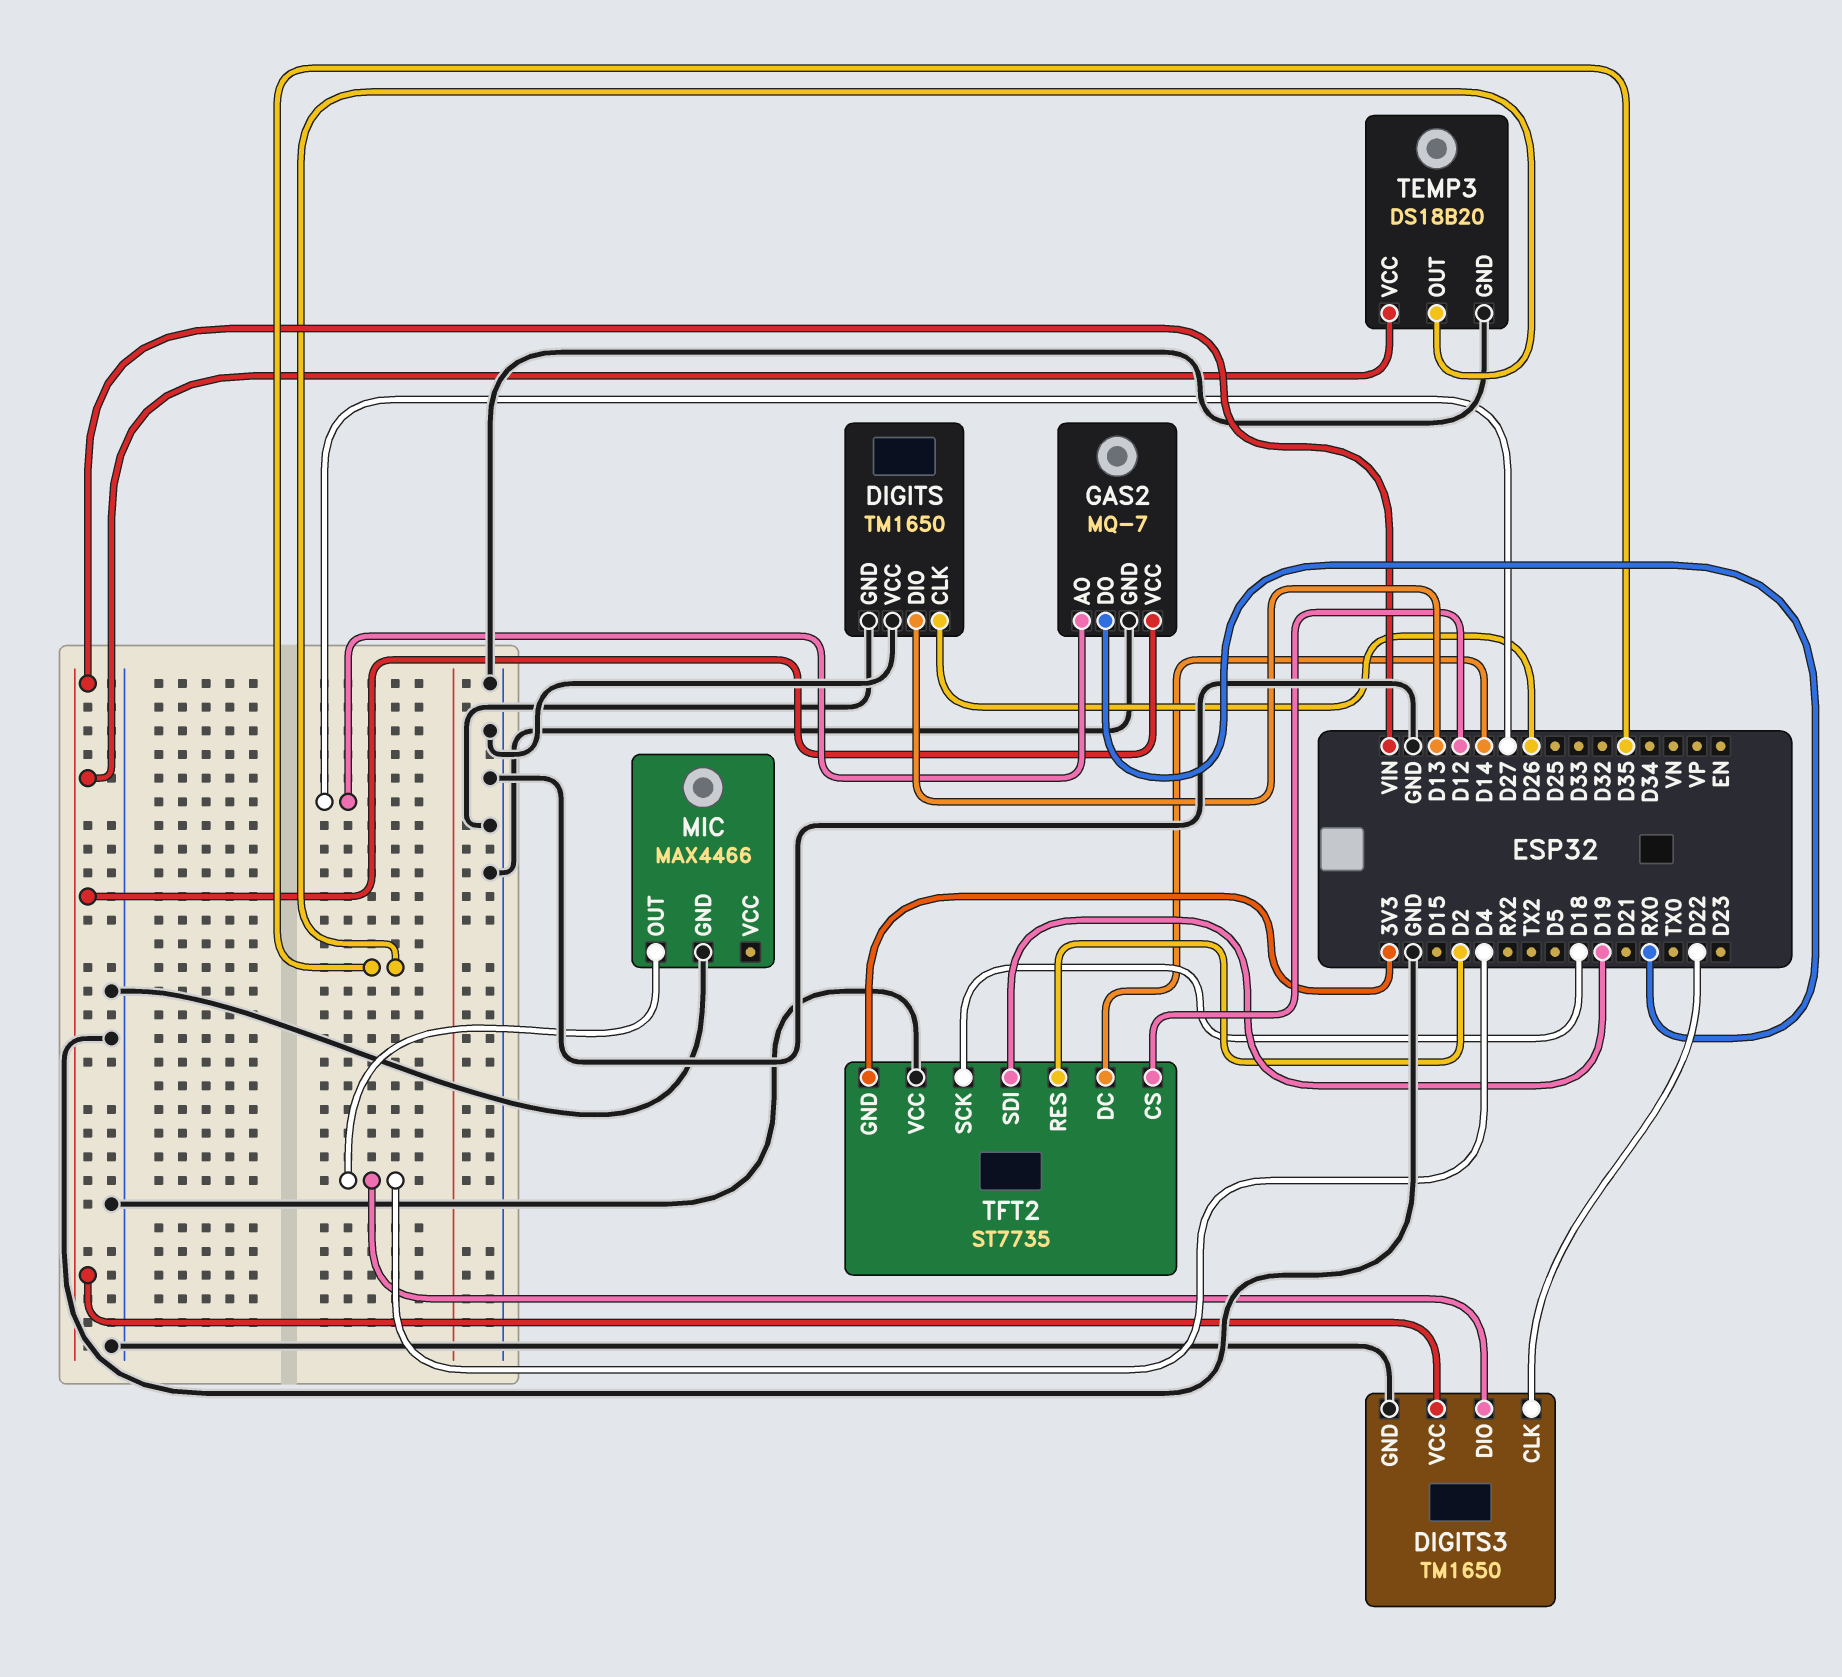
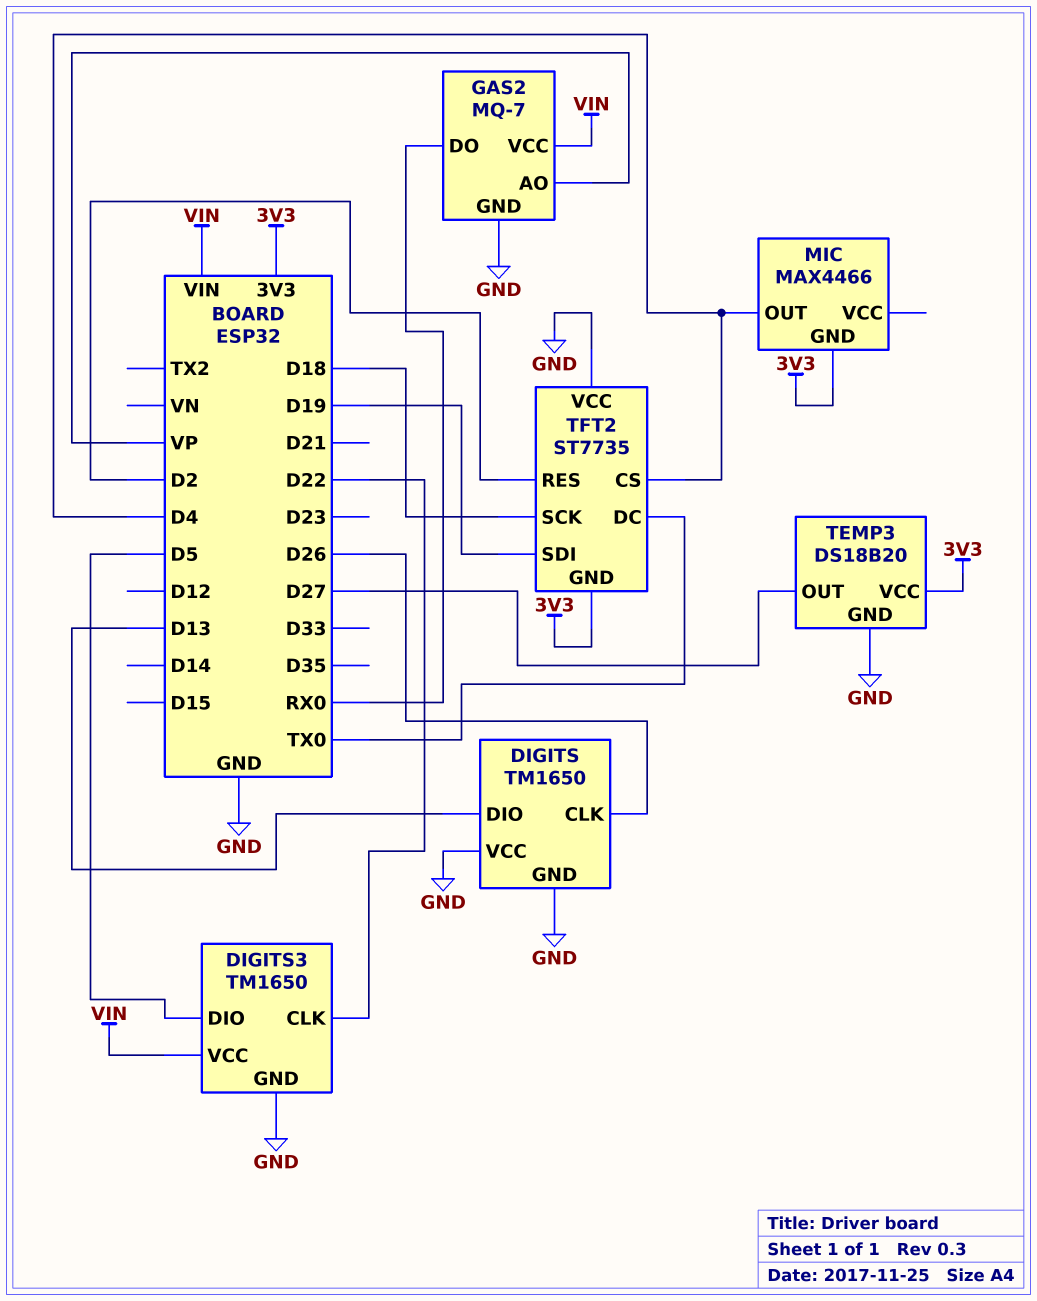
DIGITS3 pin DIO: D4 -> D5
GAS2 pin AO: D27 -> VP
MIC pin GND: GND -> 3V3
TEMP3 pin OUT: D35 -> D27
TEMP3 pin VCC: VIN -> 3V3
TFT2 pin CS: D12 -> D4
TFT2 pin DC: D14 -> TX0

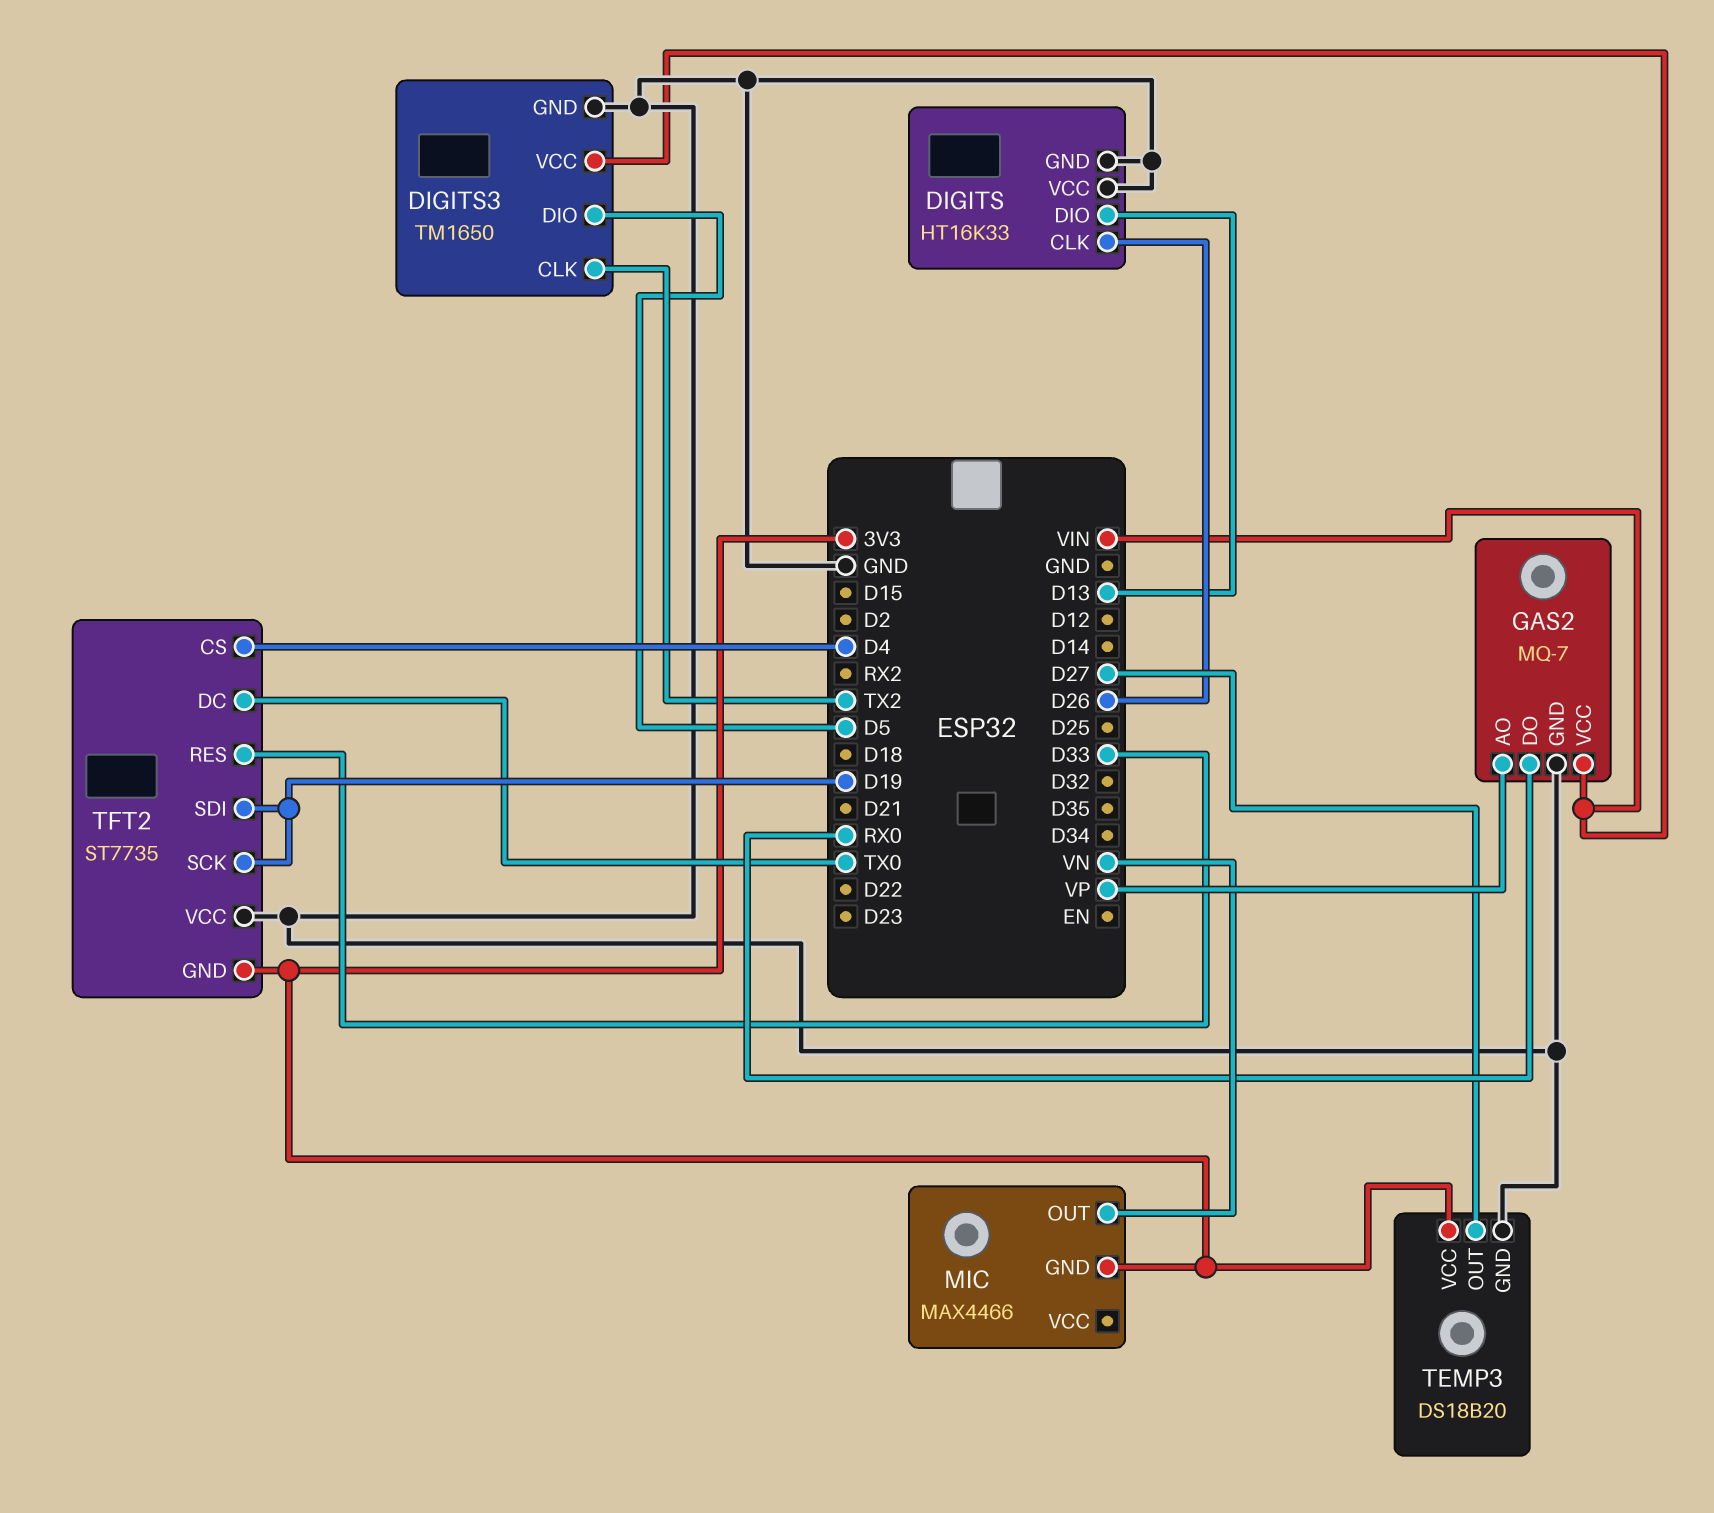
DIGITS: TM1650 -> HT16K33
DIGITS3 pin CLK: D22 -> TX2
MIC pin OUT: D4 -> VN
TFT2 pin RES: D2 -> D33
TFT2 pin SCK: D18 -> D19

